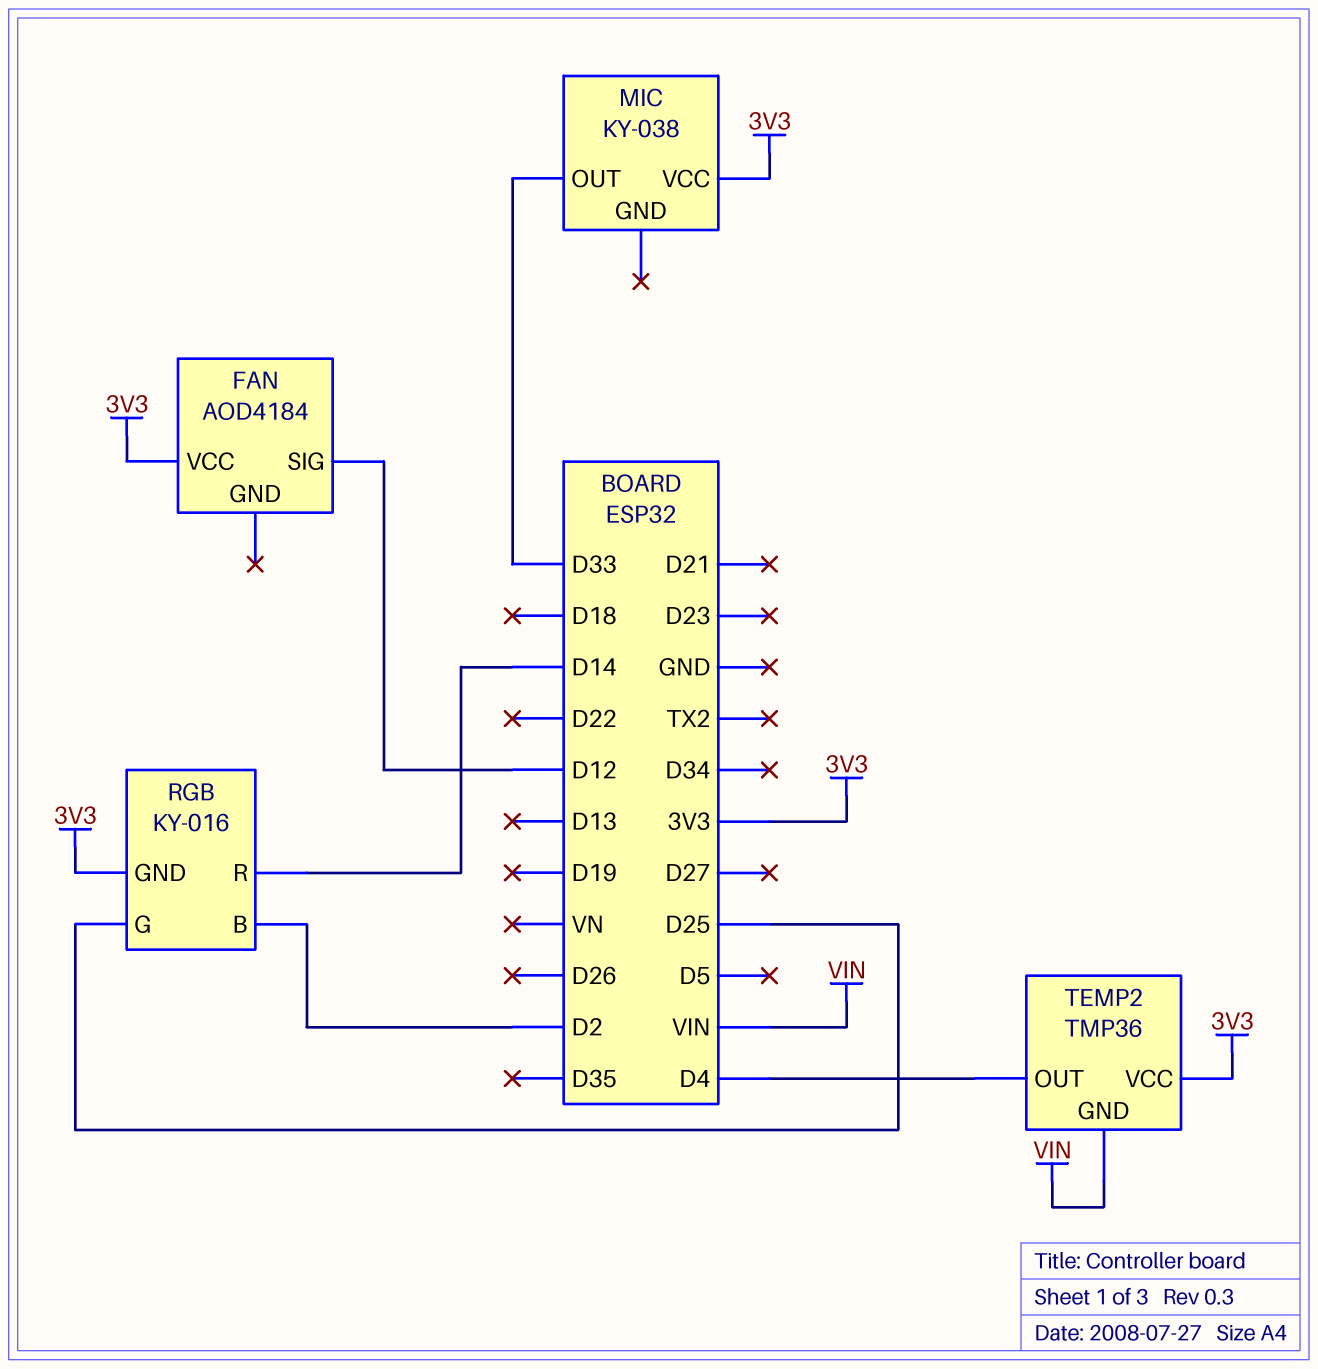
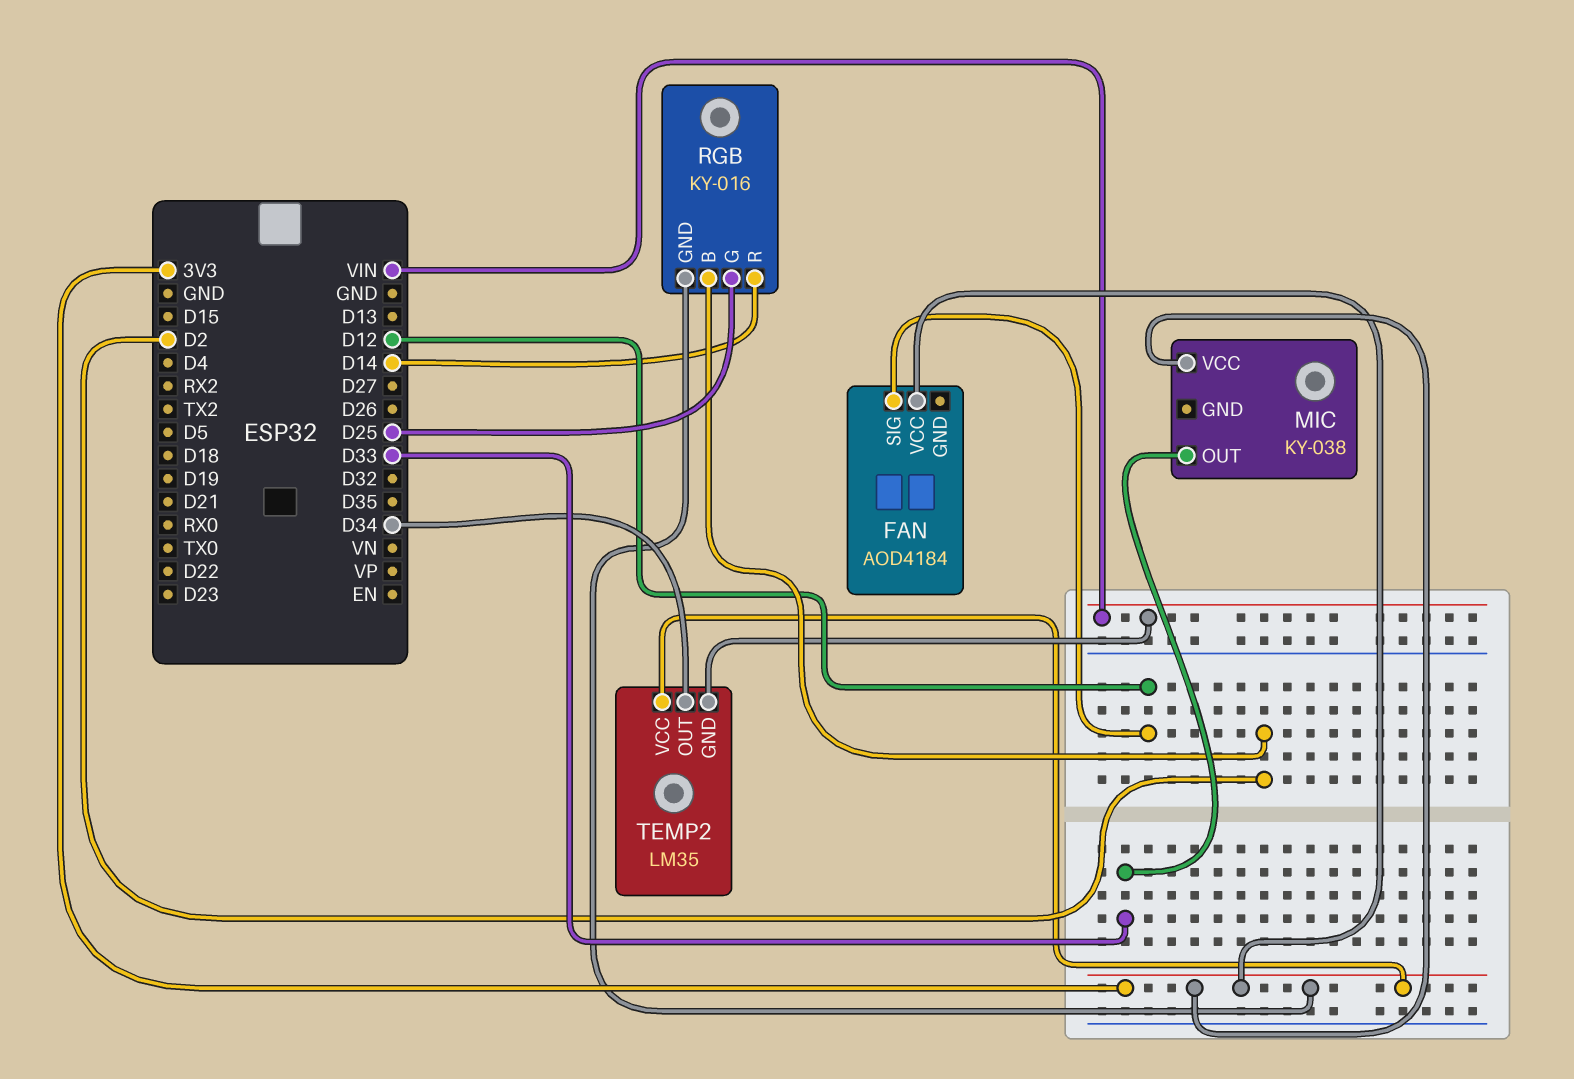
TEMP2: TMP36 -> LM35
TEMP2 pin OUT: D4 -> D34

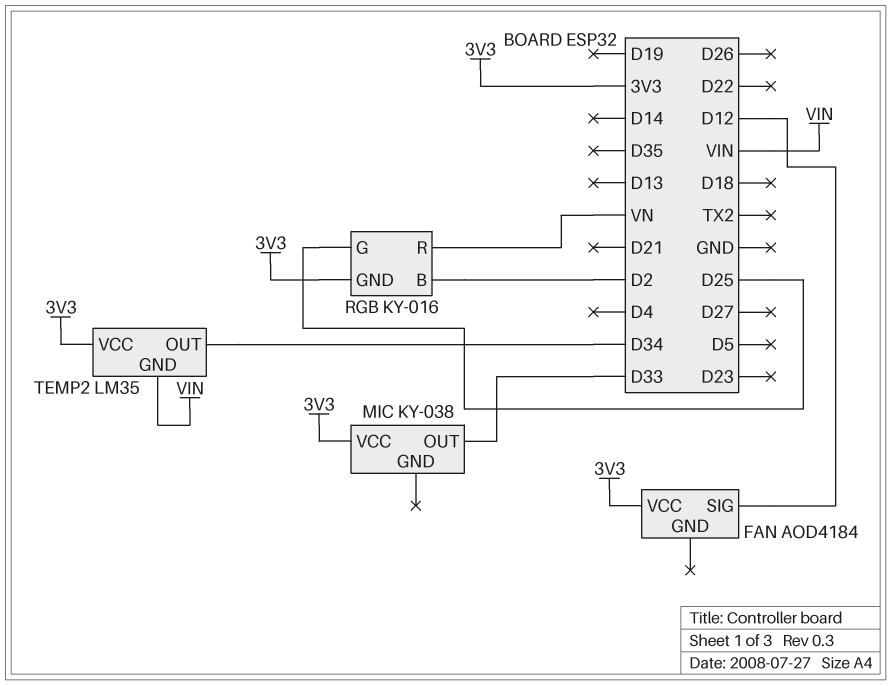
RGB pin R: D14 -> VN

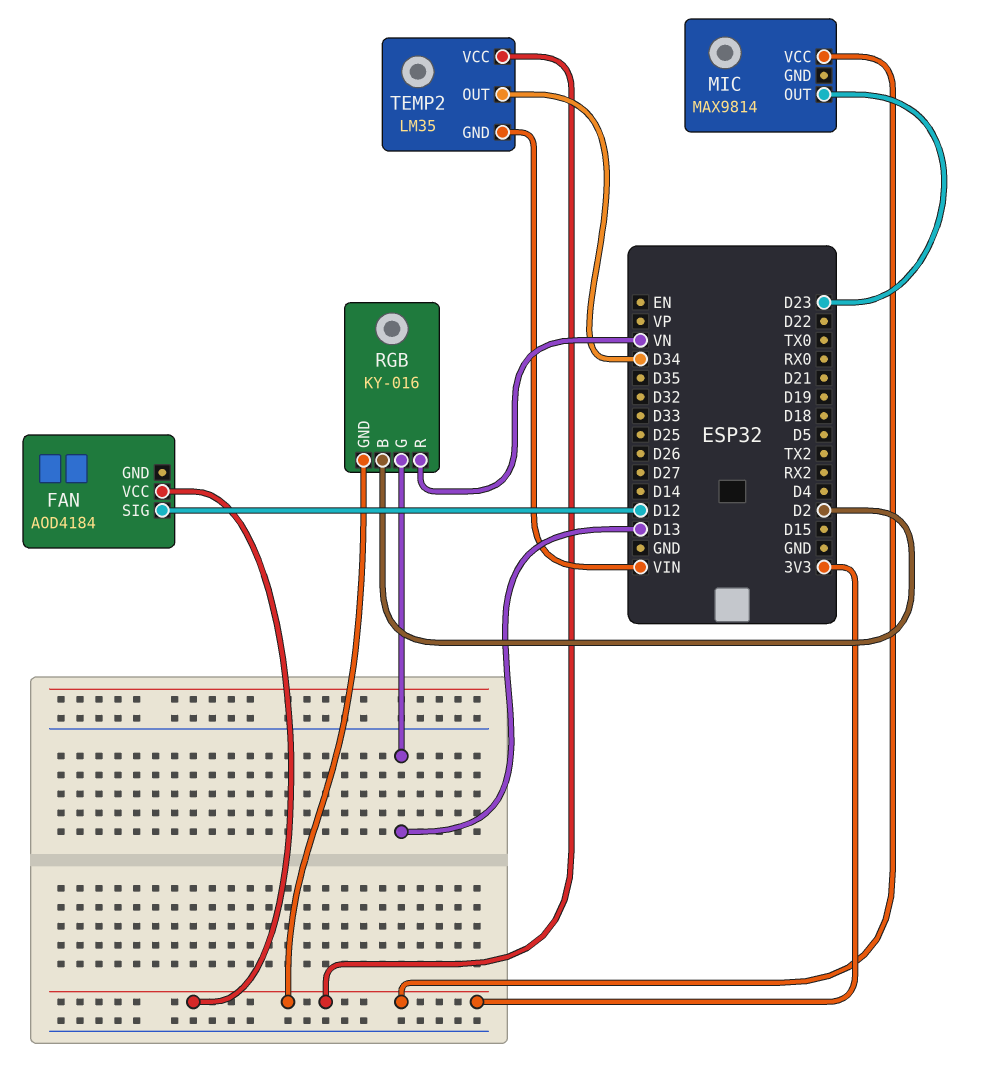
MIC: KY-038 -> MAX9814
MIC pin OUT: D33 -> D23
RGB pin G: D25 -> D13

